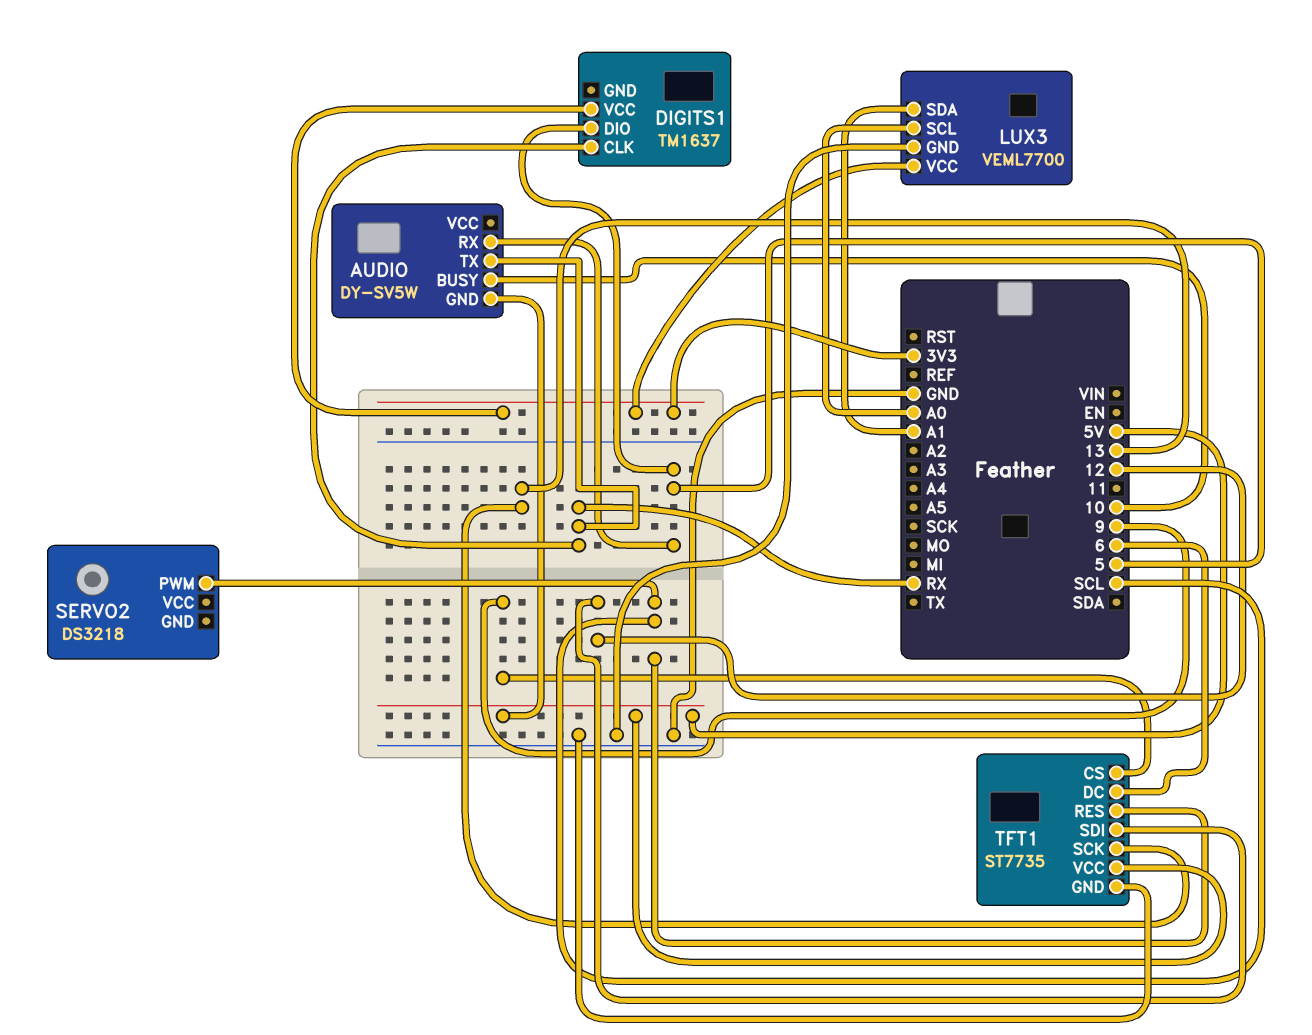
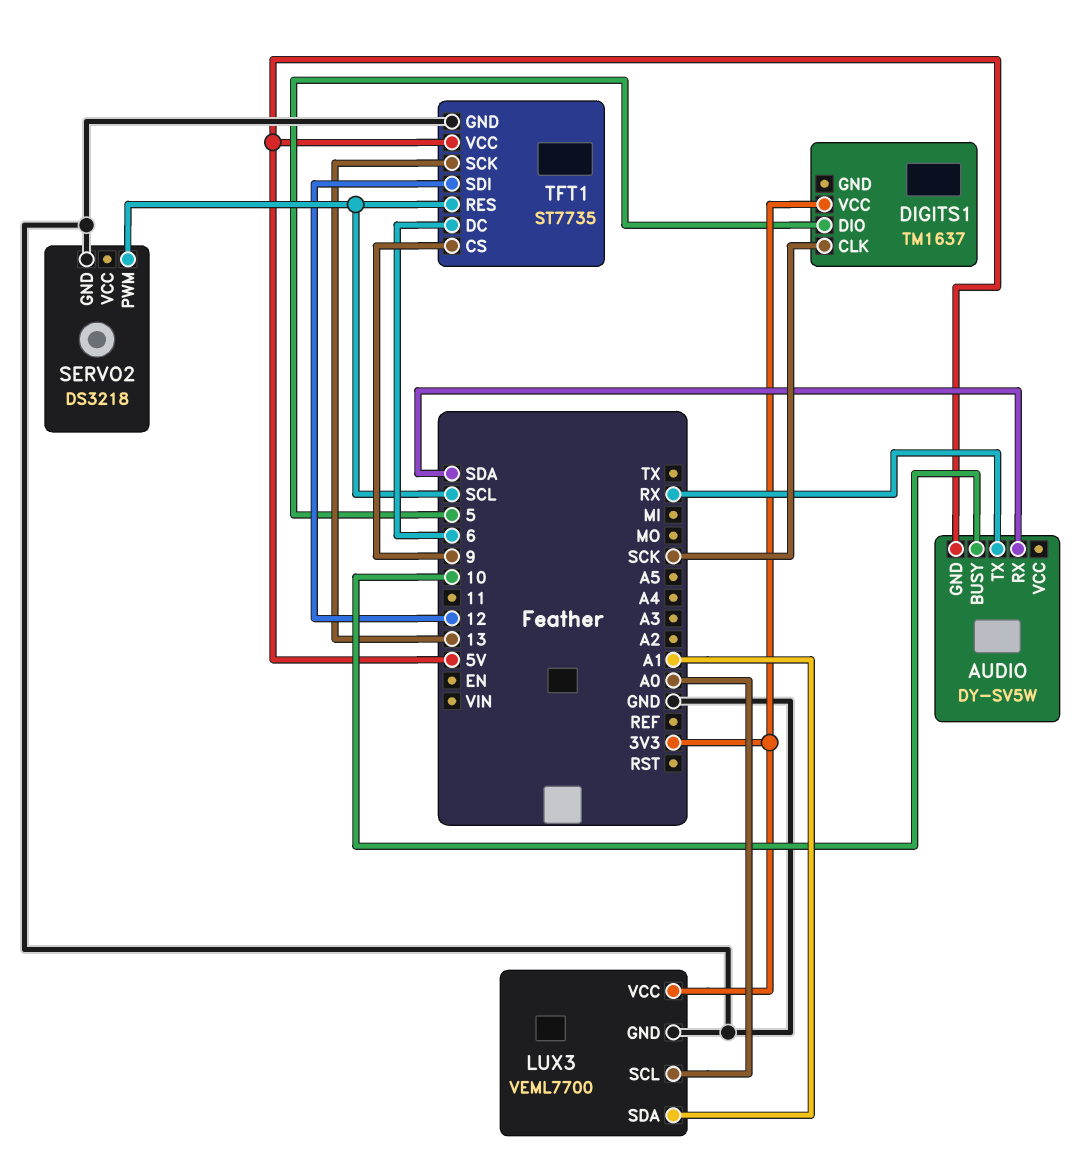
AUDIO pin RX: 5 -> SDA
DIGITS1 pin CLK: RX -> SCK
SERVO2 pin GND: none -> GND

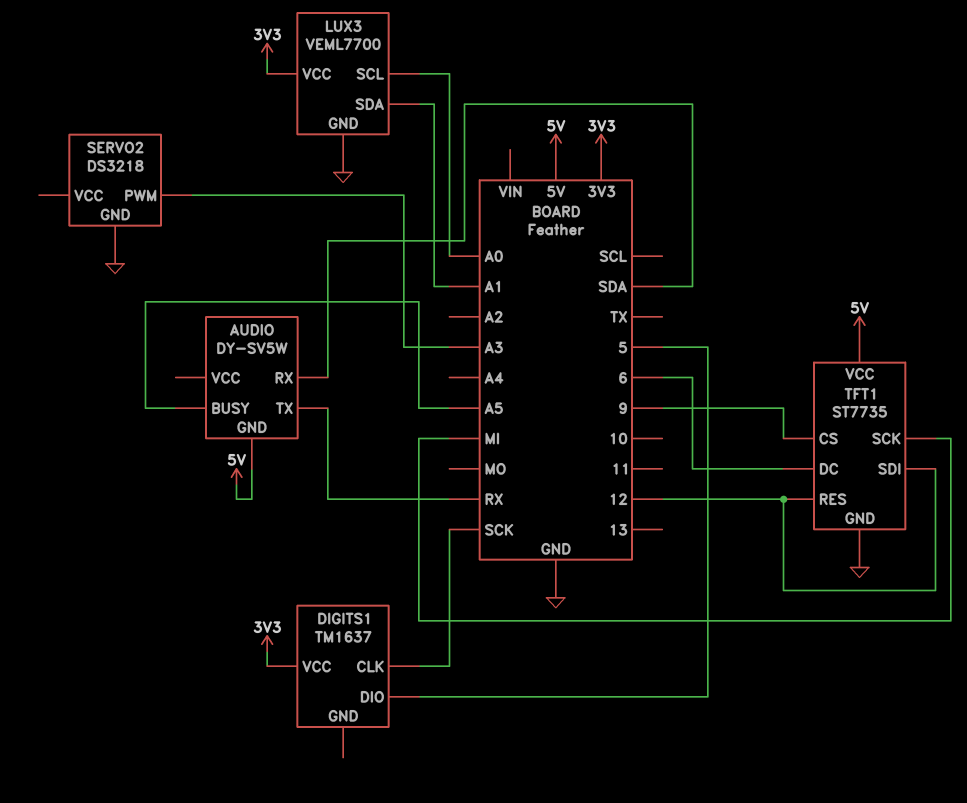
AUDIO pin BUSY: 10 -> A5
SERVO2 pin PWM: SCL -> A3
TFT1 pin RES: SCL -> 12
TFT1 pin SCK: 13 -> MI

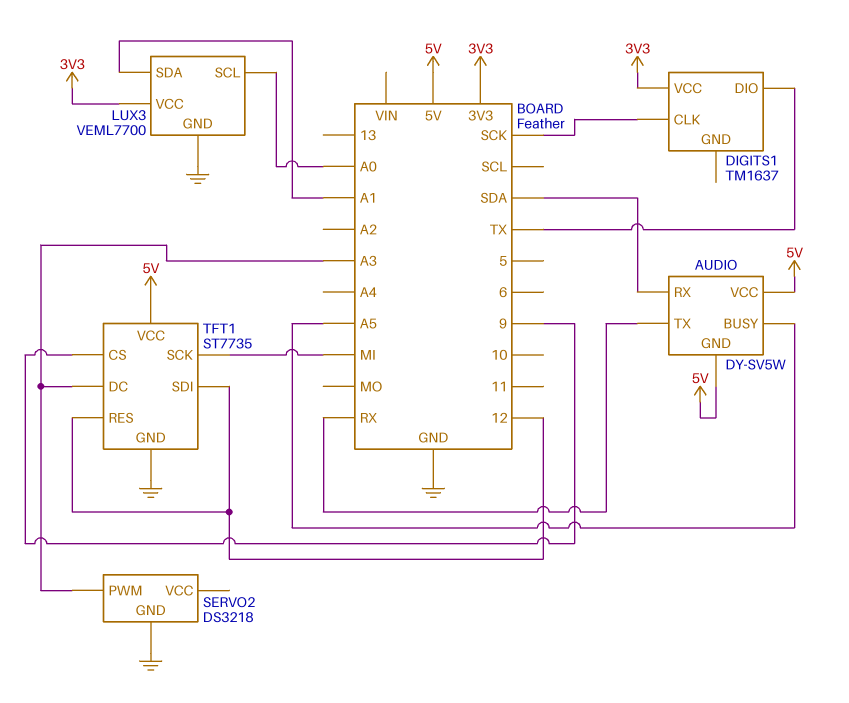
AUDIO pin VCC: none -> 5V
DIGITS1 pin DIO: 5 -> TX
TFT1 pin DC: 6 -> A3

